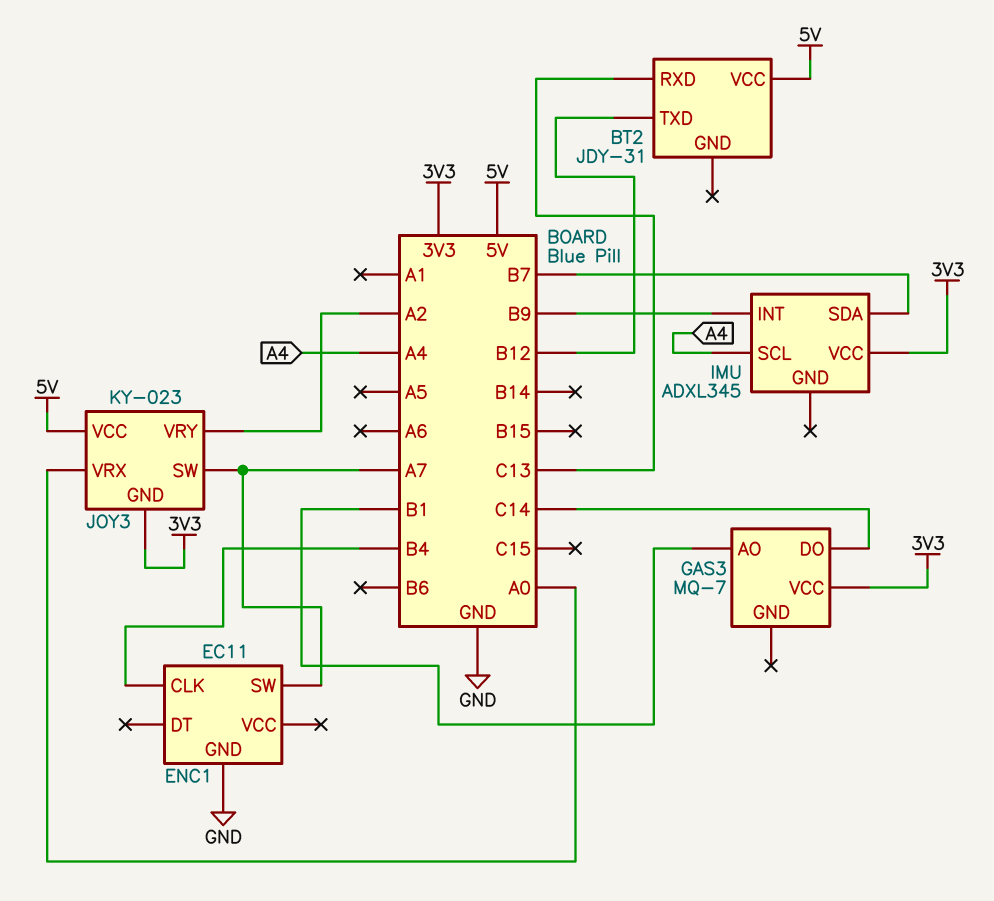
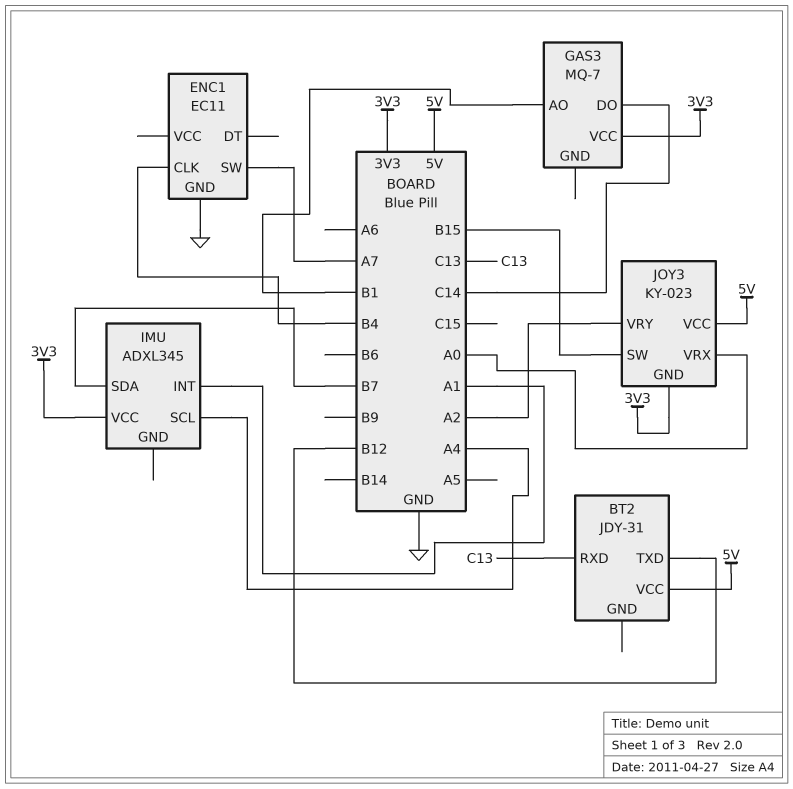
IMU pin INT: B9 -> A1
JOY3 pin SW: A7 -> B15

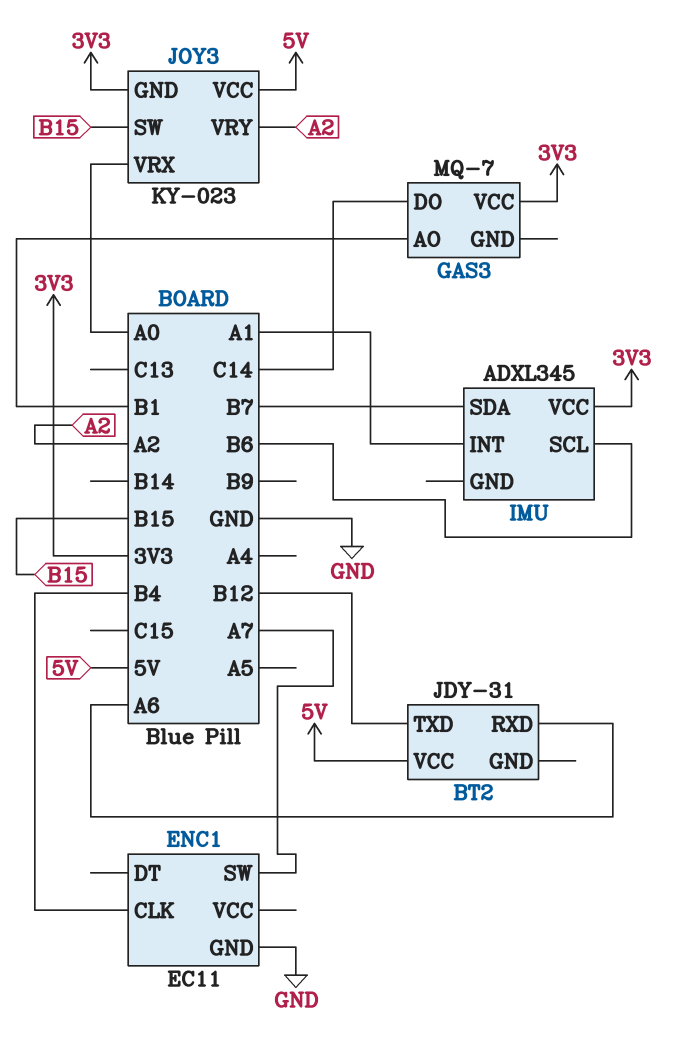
BT2 pin RXD: C13 -> A6
IMU pin SCL: A4 -> B6

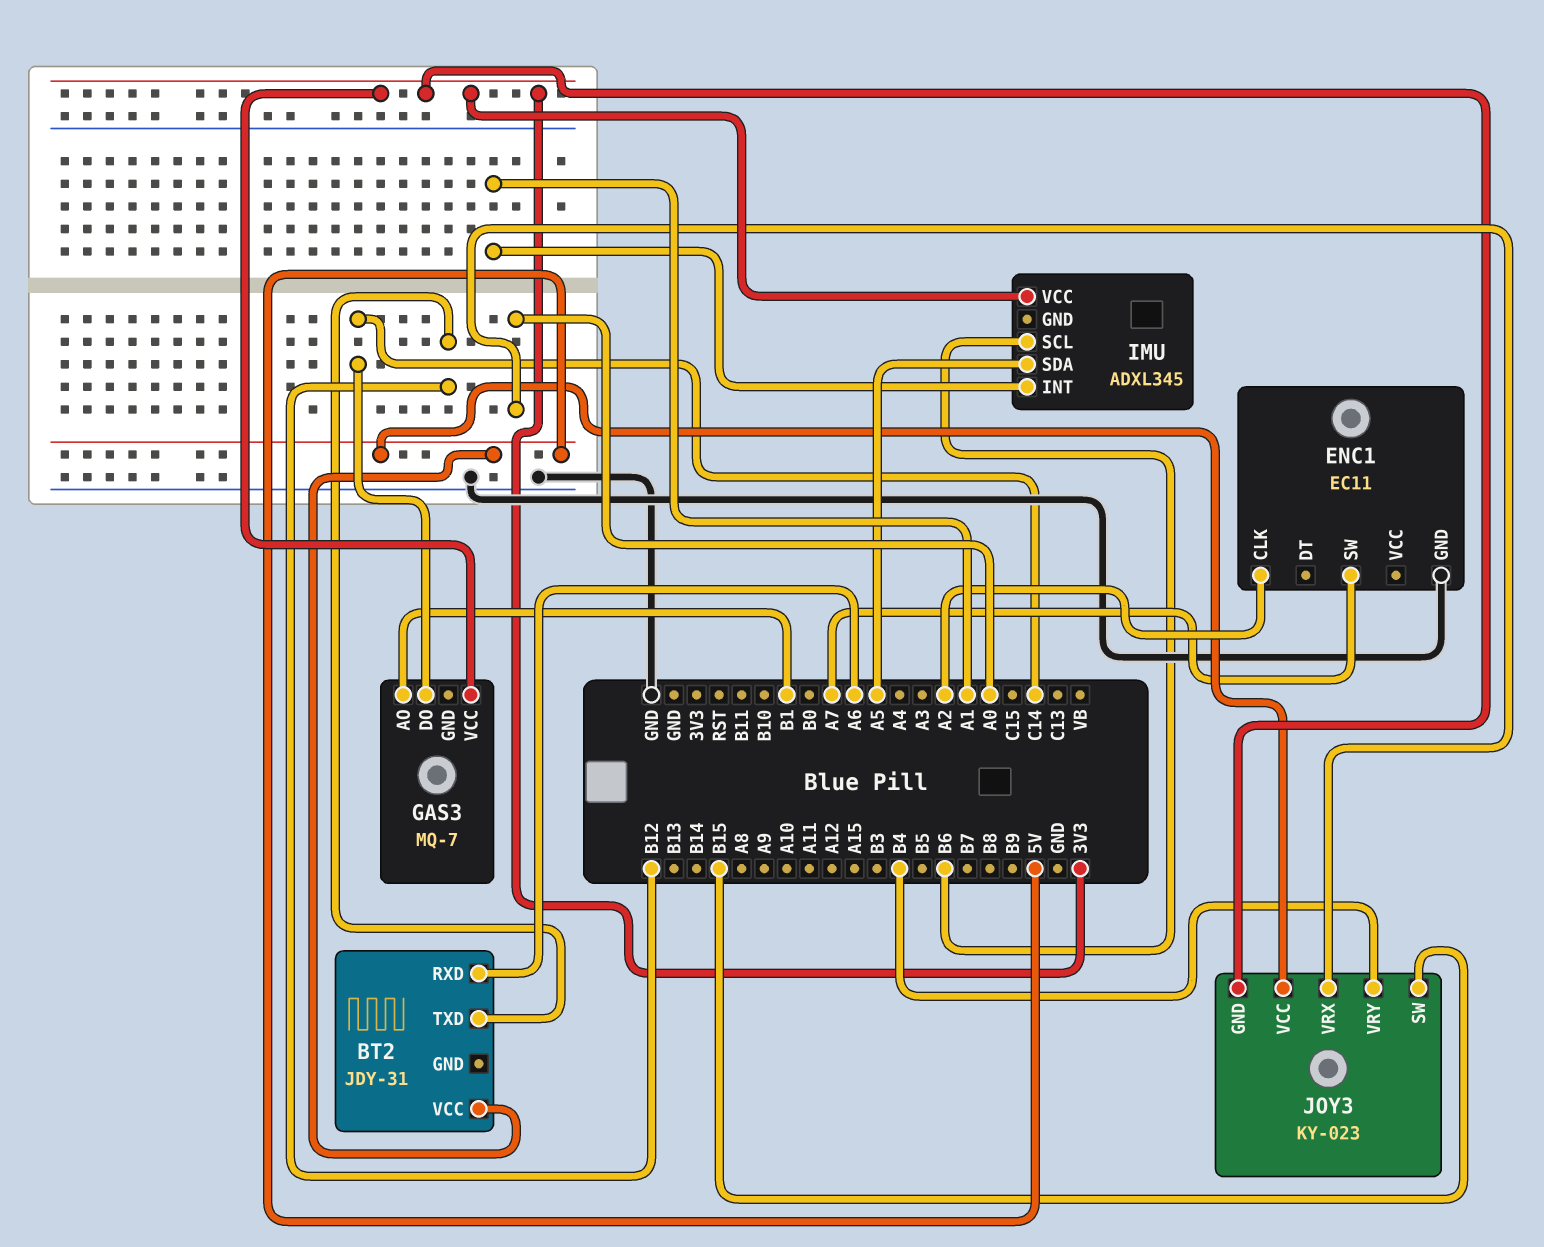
ENC1 pin CLK: B4 -> A2
IMU pin SDA: B7 -> A5
JOY3 pin VRY: A2 -> B4

